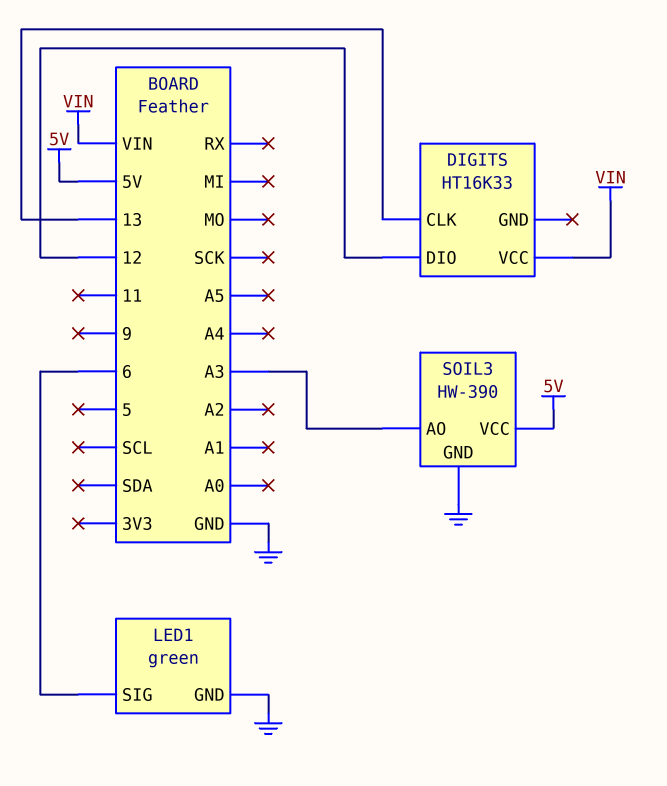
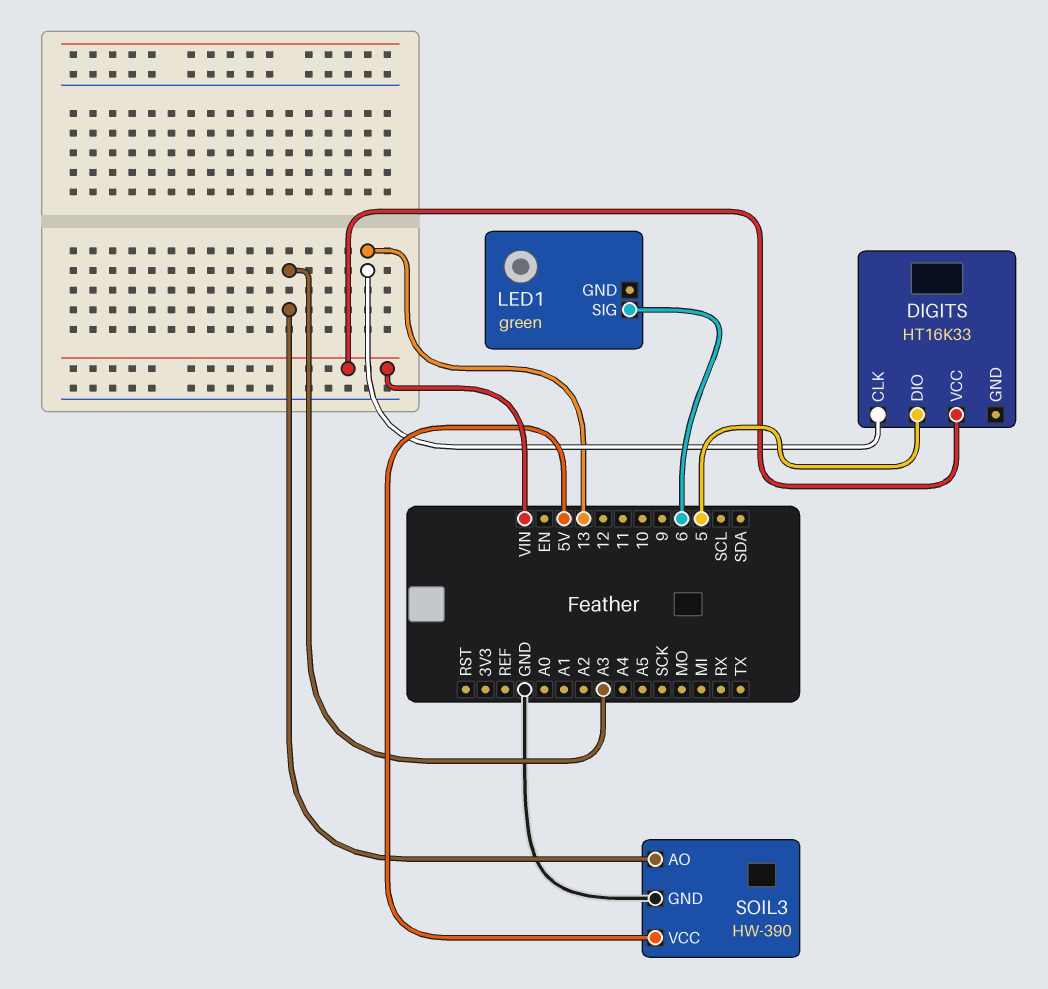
DIGITS pin DIO: 12 -> 5
LED1 pin GND: GND -> none

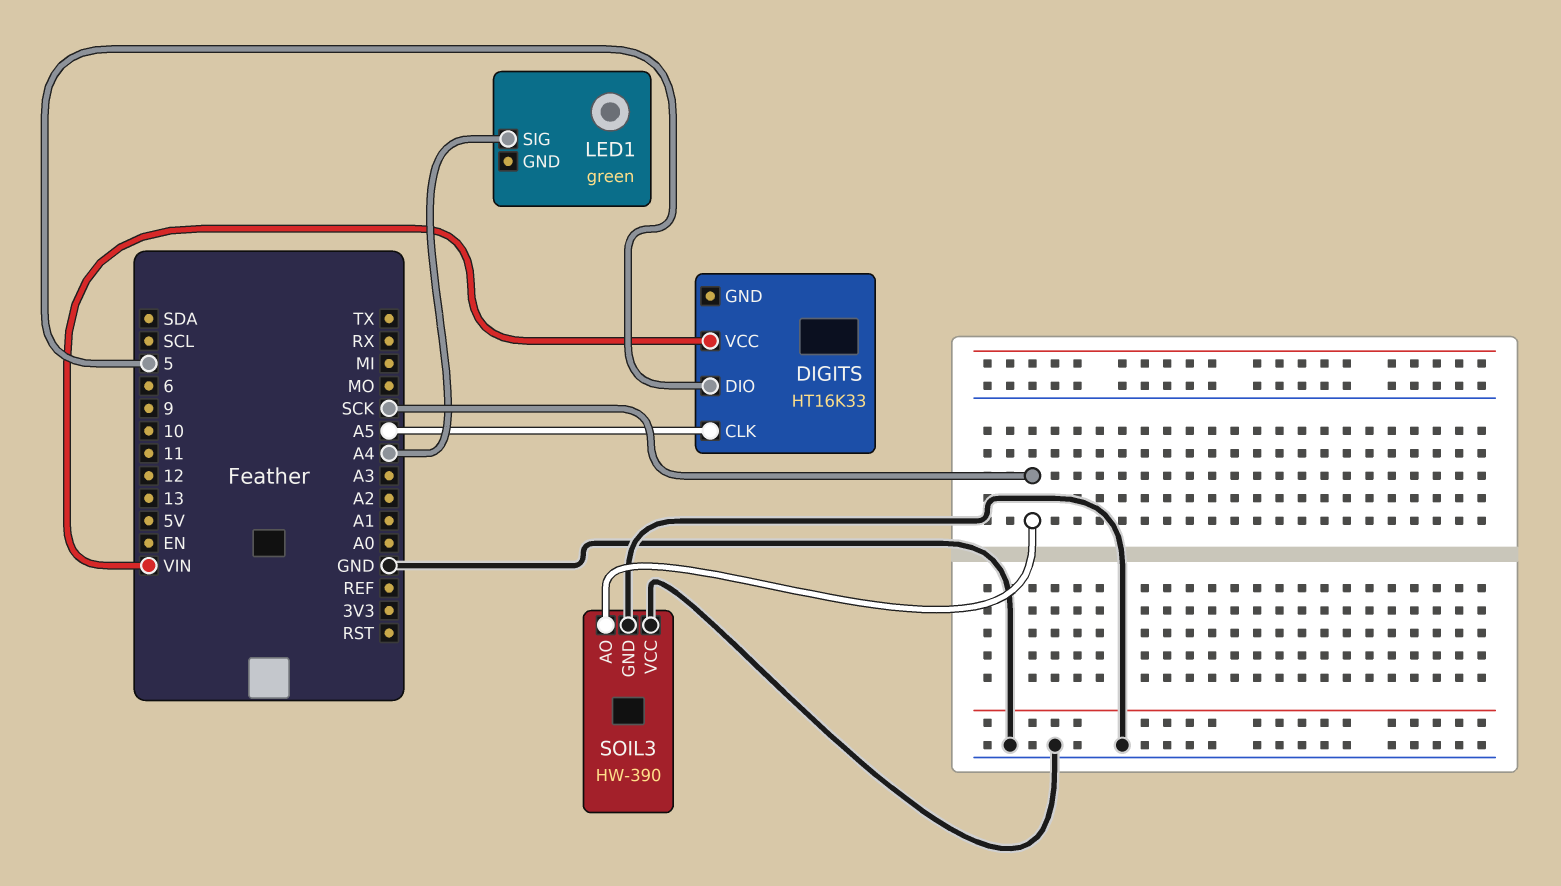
DIGITS pin CLK: 13 -> A5
LED1 pin SIG: 6 -> A4
SOIL3 pin AO: A3 -> SCK
SOIL3 pin VCC: 5V -> GND

